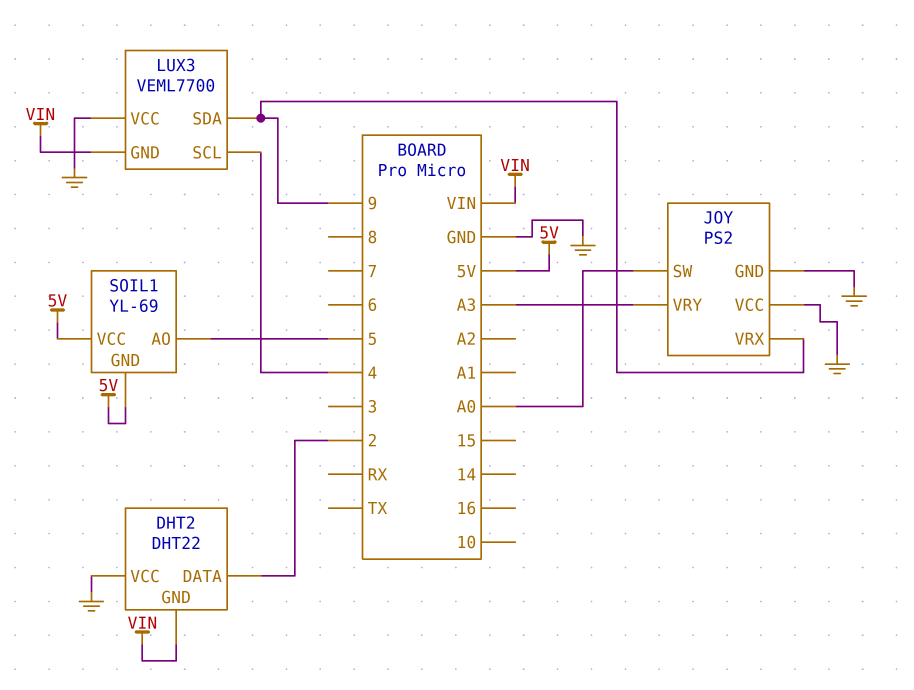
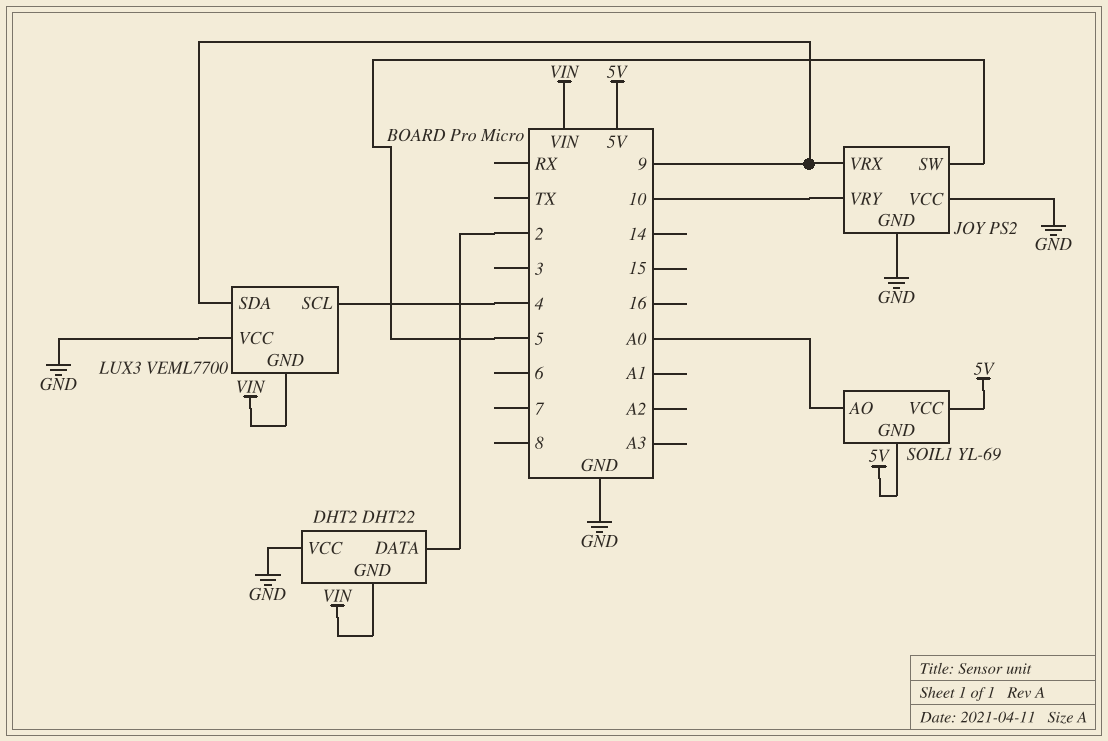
JOY pin SW: A0 -> 5
JOY pin VRY: A3 -> 10
SOIL1 pin AO: 5 -> A0

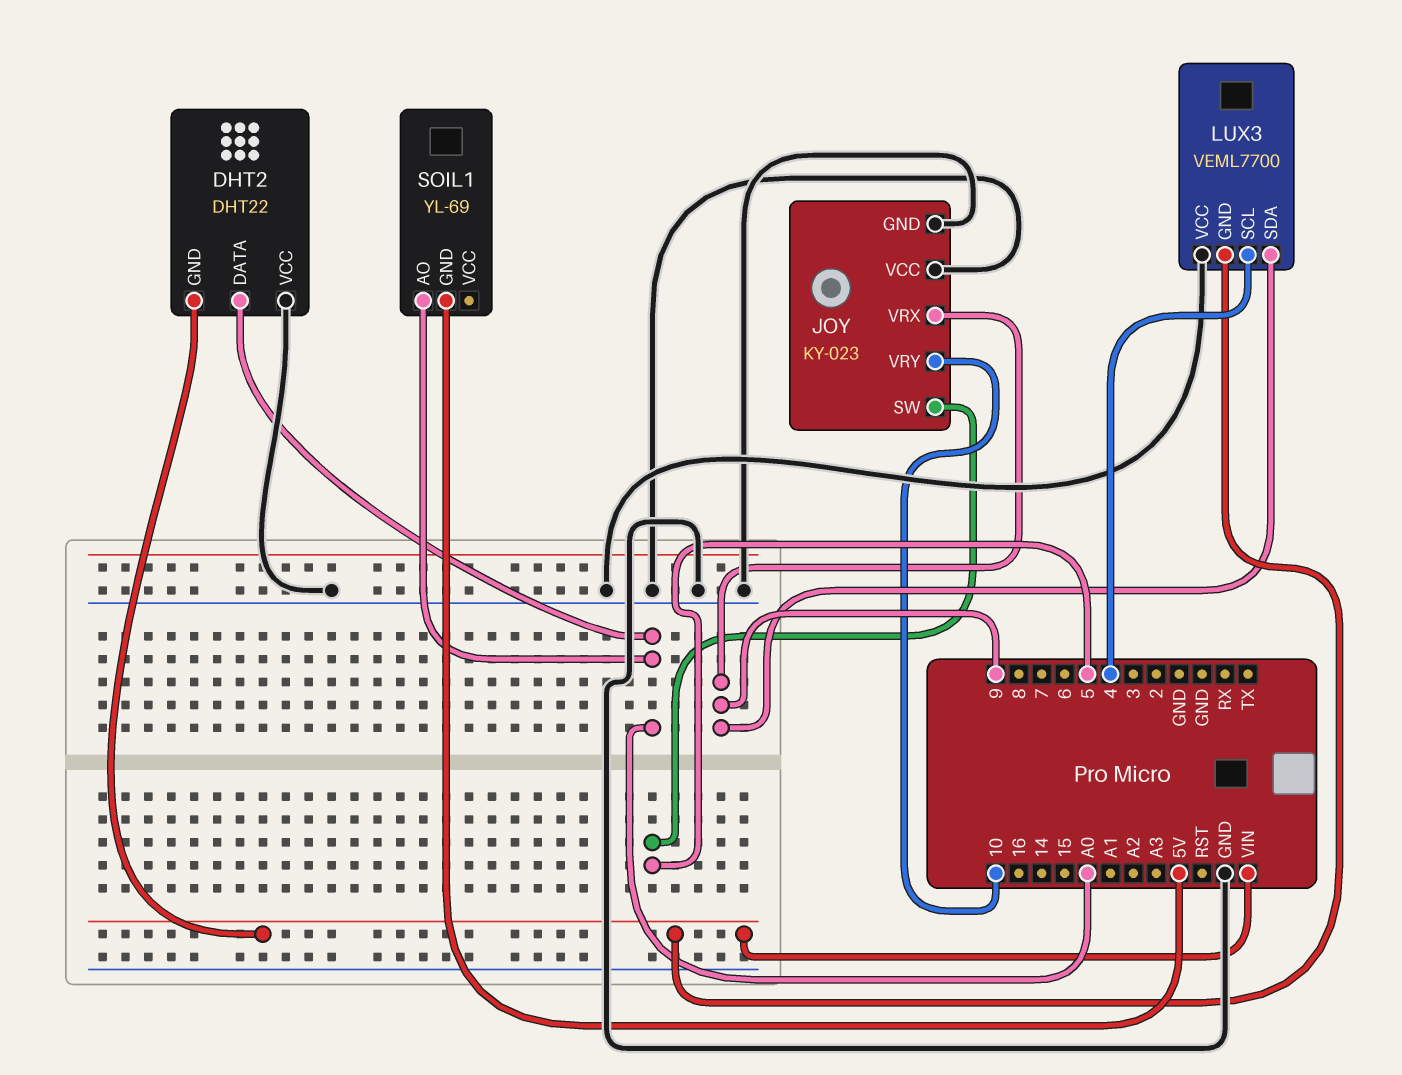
DHT2 pin DATA: 2 -> A0
JOY: PS2 -> KY-023
SOIL1 pin VCC: 5V -> none

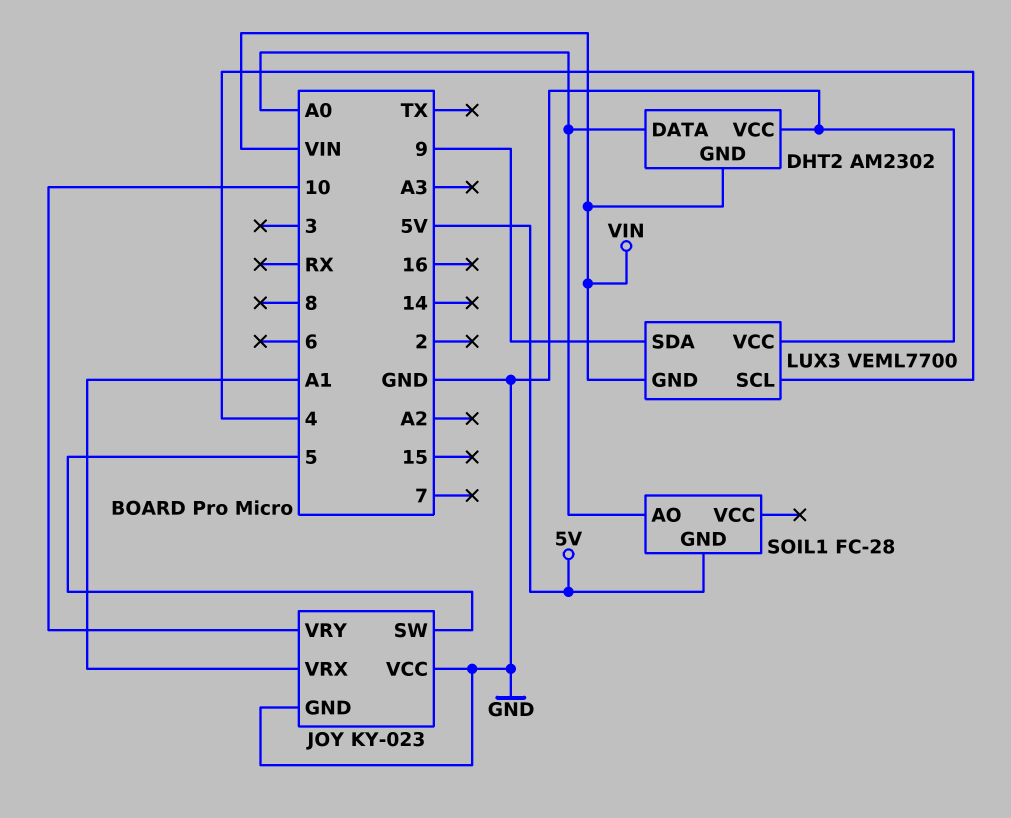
DHT2: DHT22 -> AM2302
JOY pin VRX: 9 -> A1
SOIL1: YL-69 -> FC-28

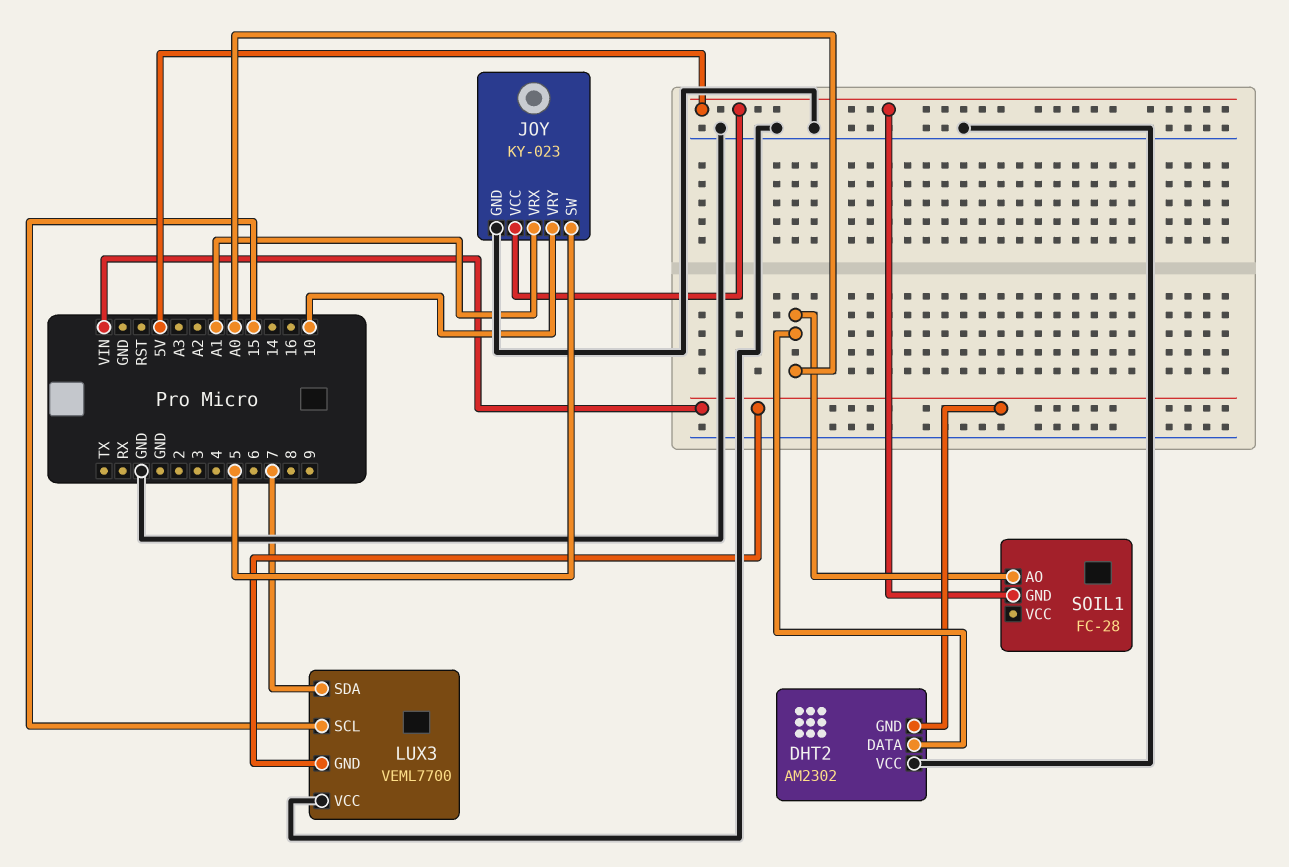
JOY pin VCC: GND -> 5V
LUX3 pin SCL: 4 -> 15
LUX3 pin SDA: 9 -> 7

